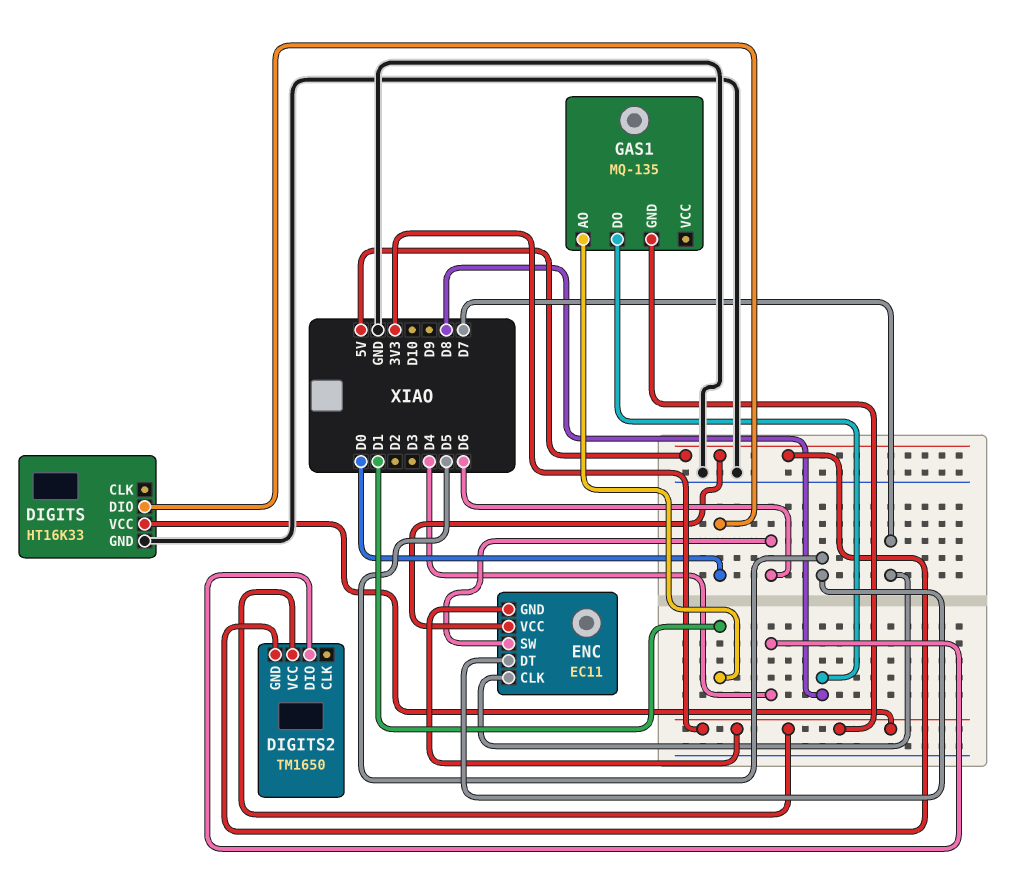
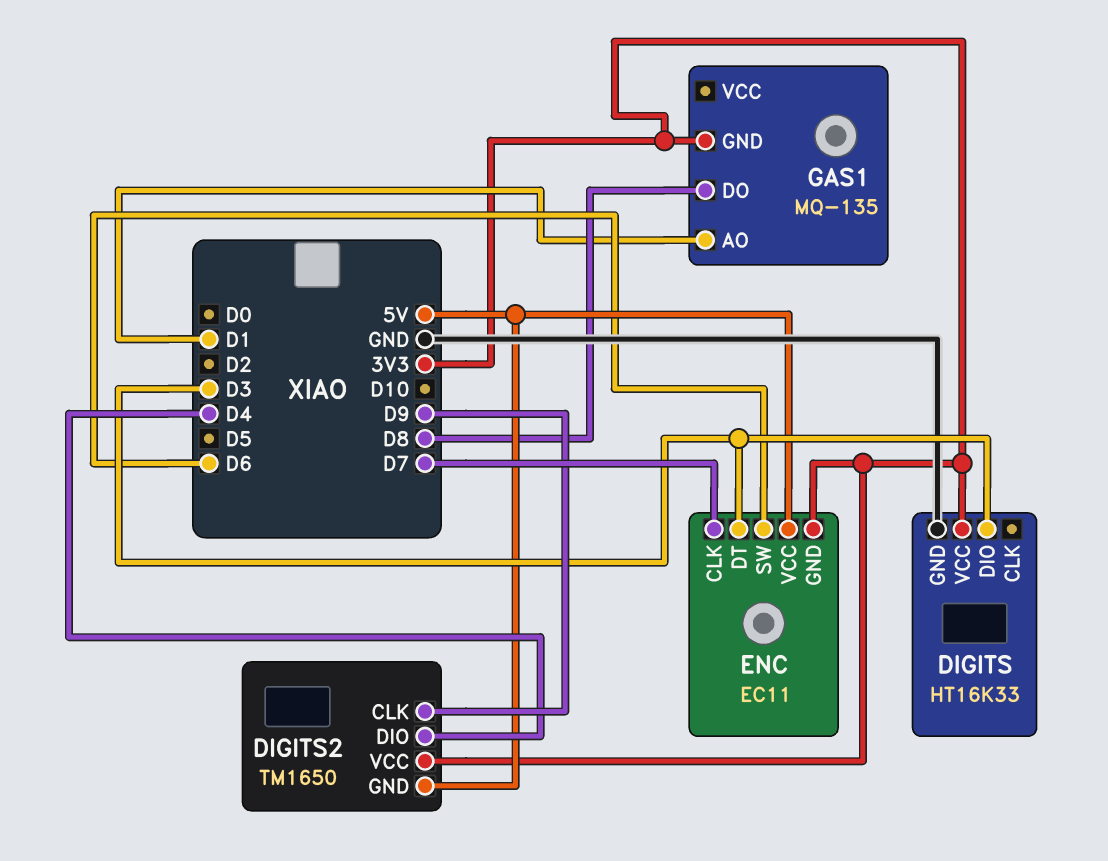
DIGITS pin DIO: D0 -> D3
DIGITS2 pin CLK: none -> D9
ENC pin DT: D5 -> D3

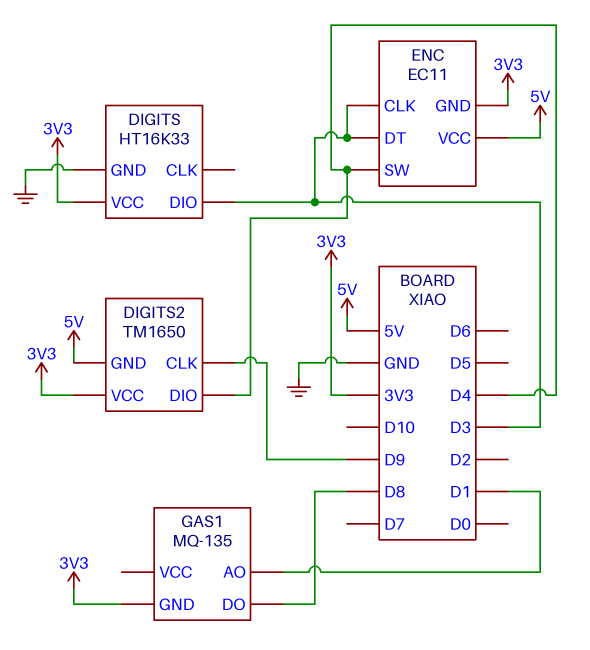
ENC pin CLK: D7 -> D3
ENC pin SW: D6 -> D4

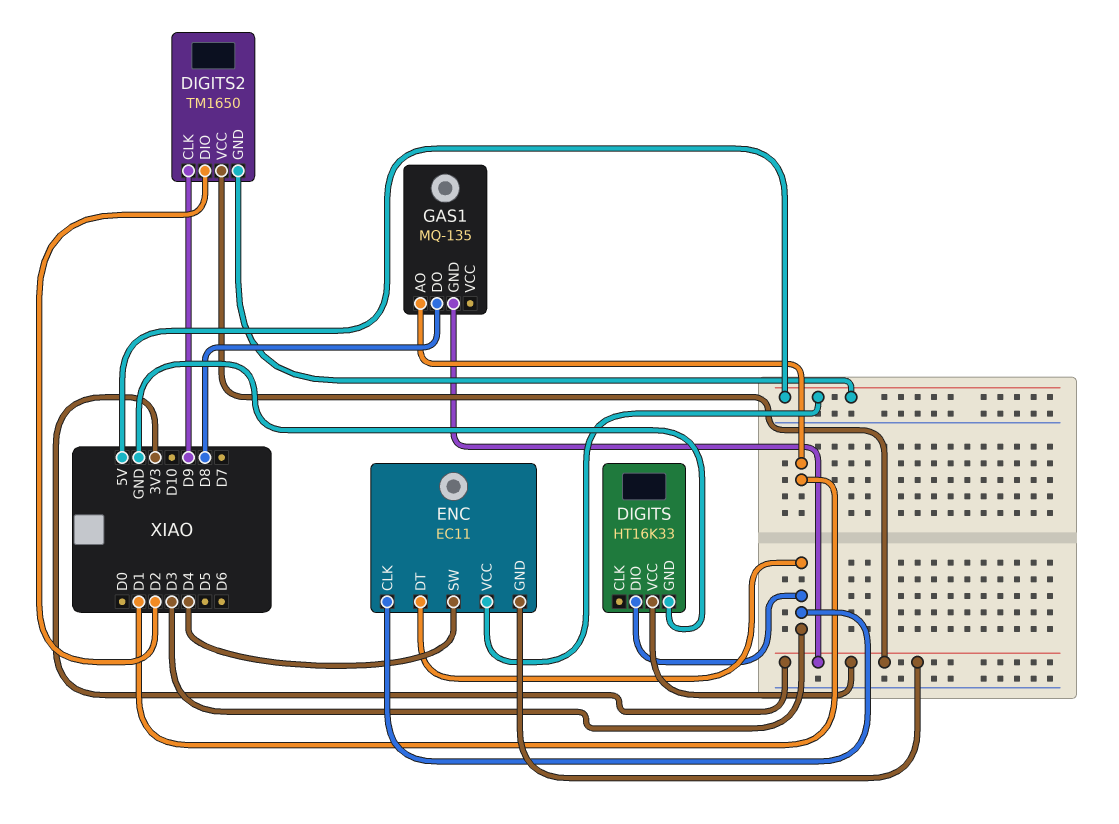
DIGITS2 pin DIO: D4 -> D2

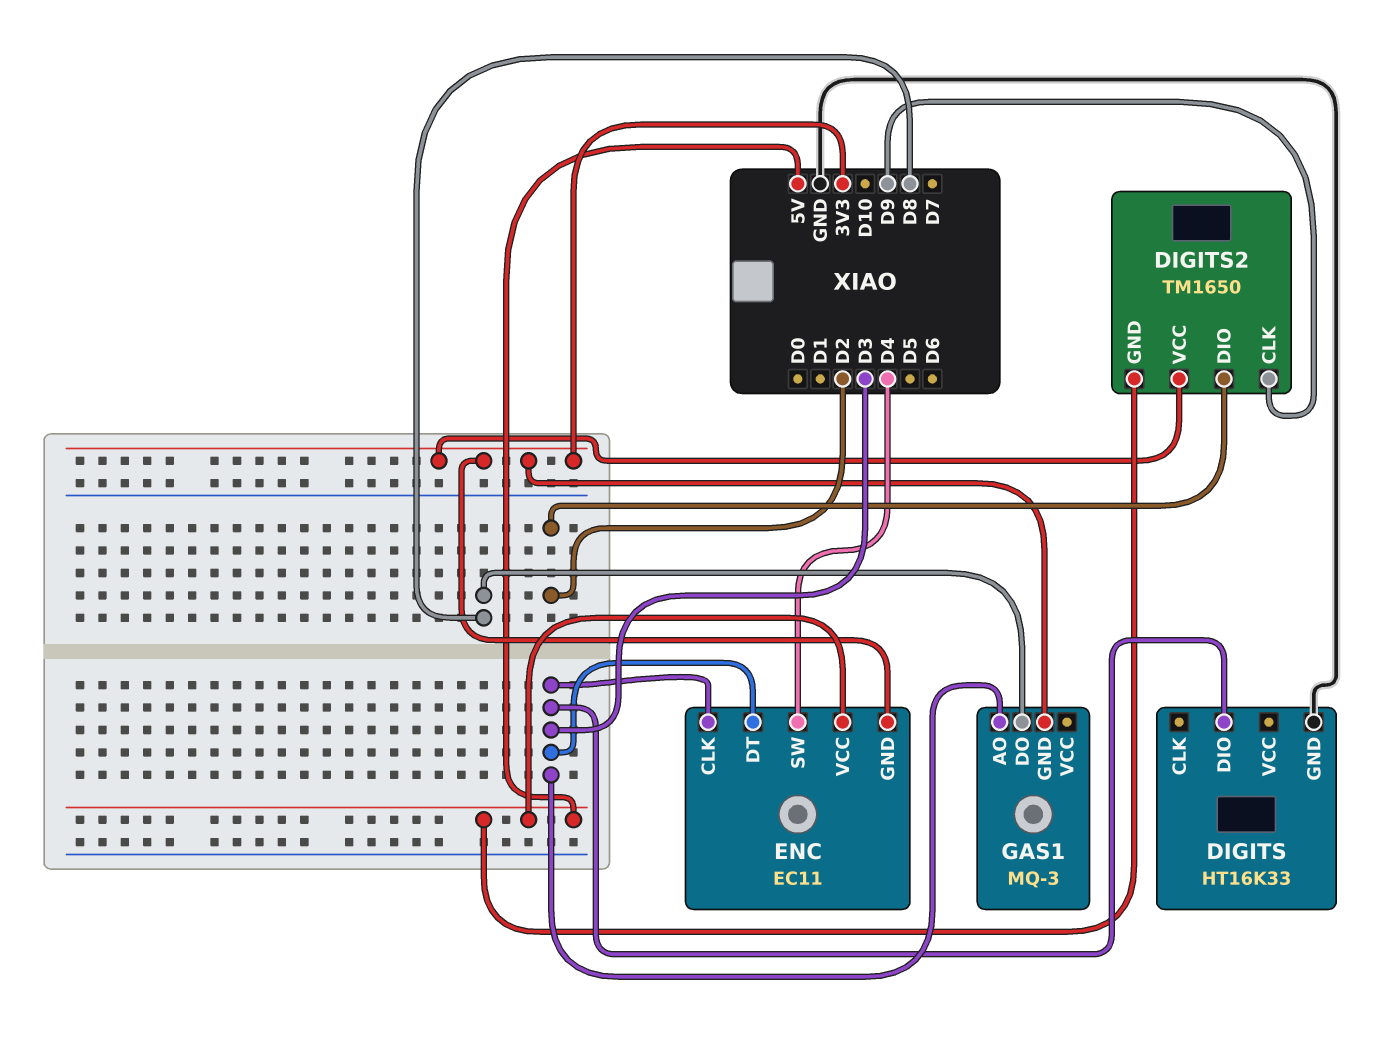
DIGITS pin VCC: 3V3 -> none
GAS1: MQ-135 -> MQ-3
GAS1 pin AO: D1 -> D3

